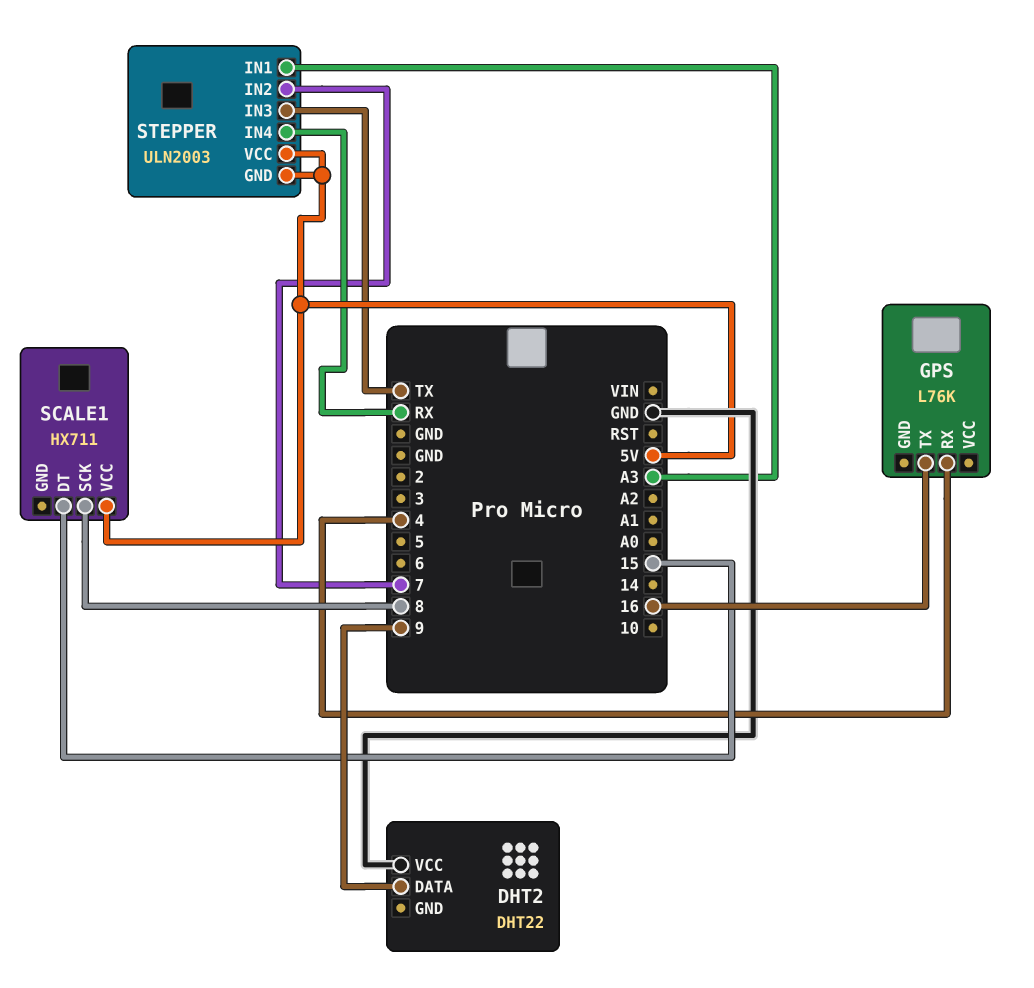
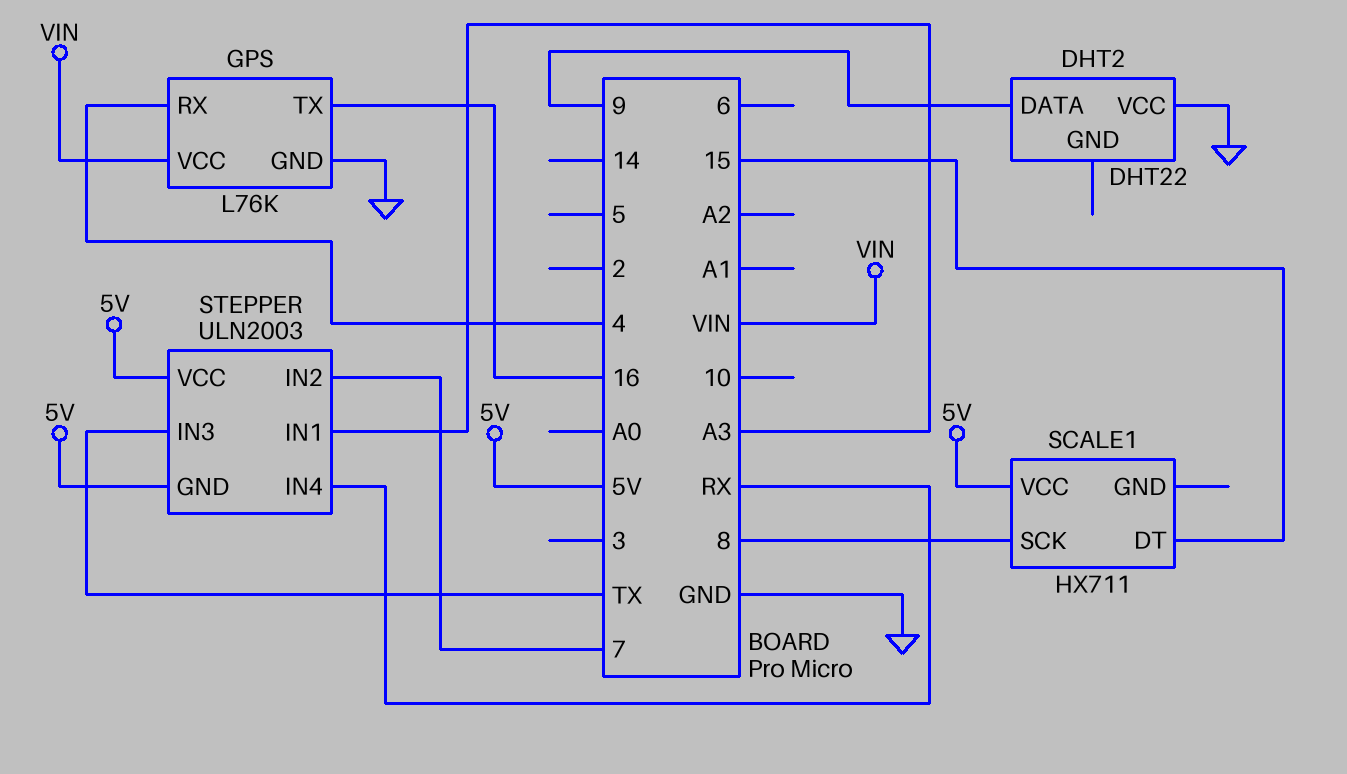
GPS pin GND: none -> GND
GPS pin VCC: none -> VIN

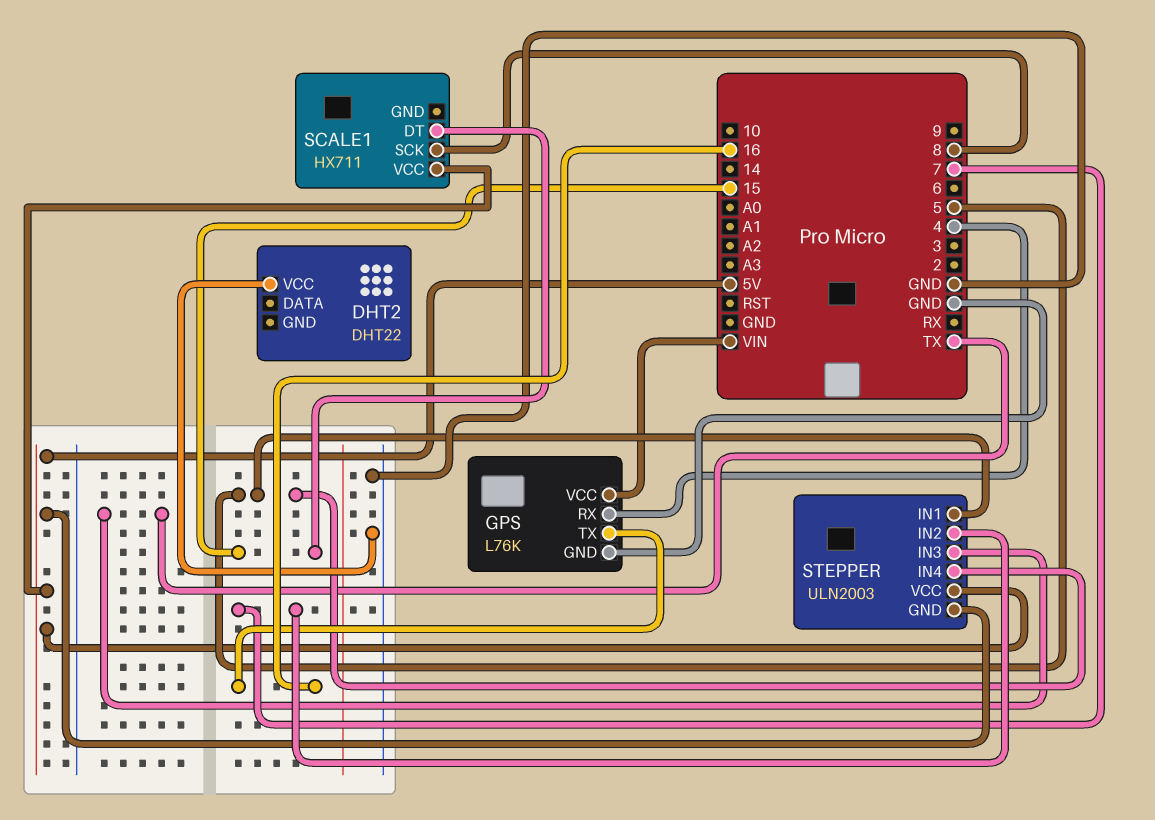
DHT2 pin DATA: 9 -> none
STEPPER pin IN1: A3 -> 5
STEPPER pin IN4: RX -> 5

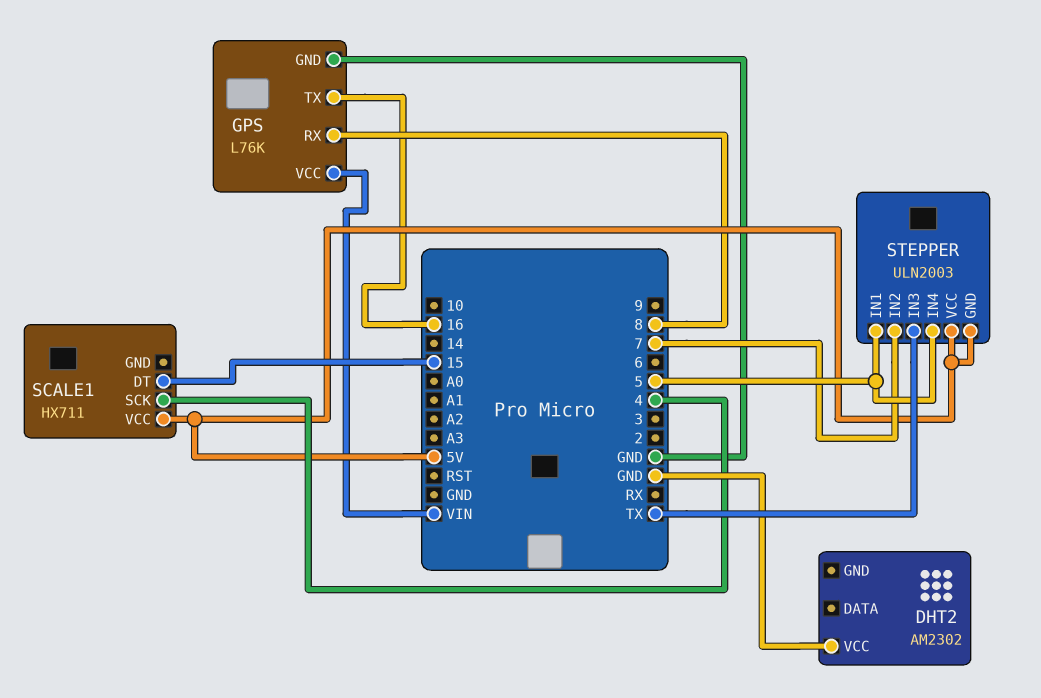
DHT2: DHT22 -> AM2302
GPS pin RX: 4 -> 8
SCALE1 pin SCK: 8 -> 4

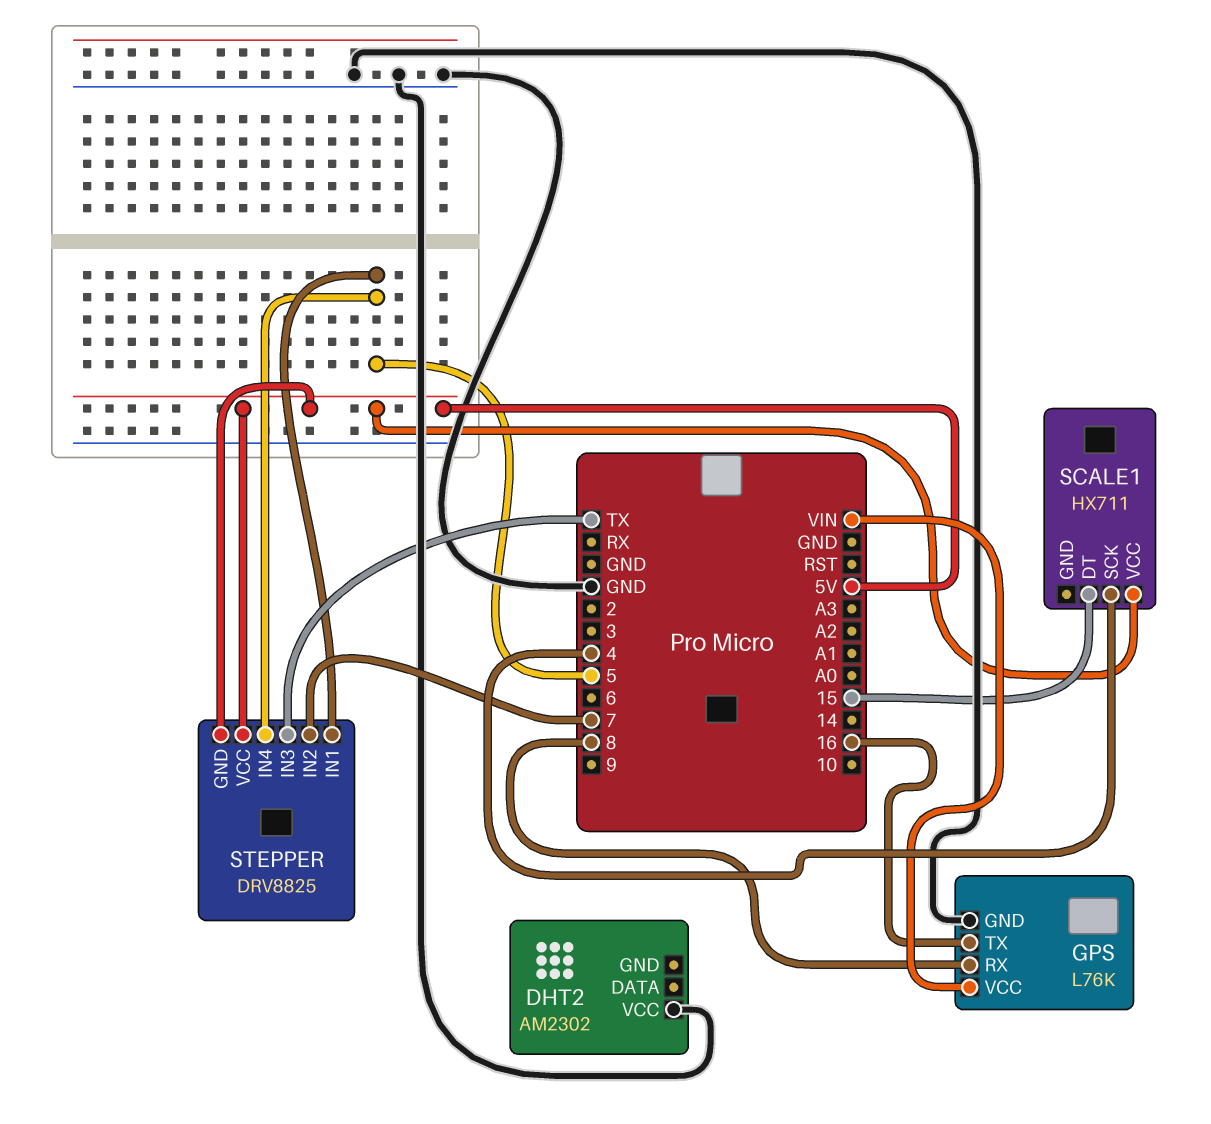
STEPPER: ULN2003 -> DRV8825

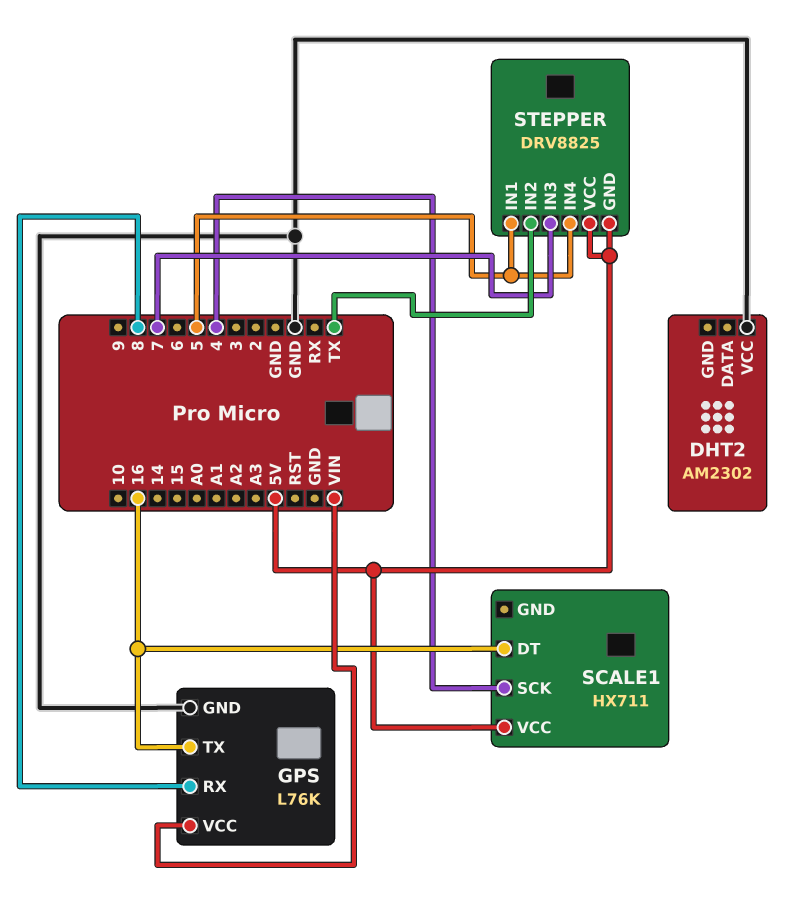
SCALE1 pin DT: 15 -> 16
STEPPER pin IN2: 7 -> TX
STEPPER pin IN3: TX -> 7

